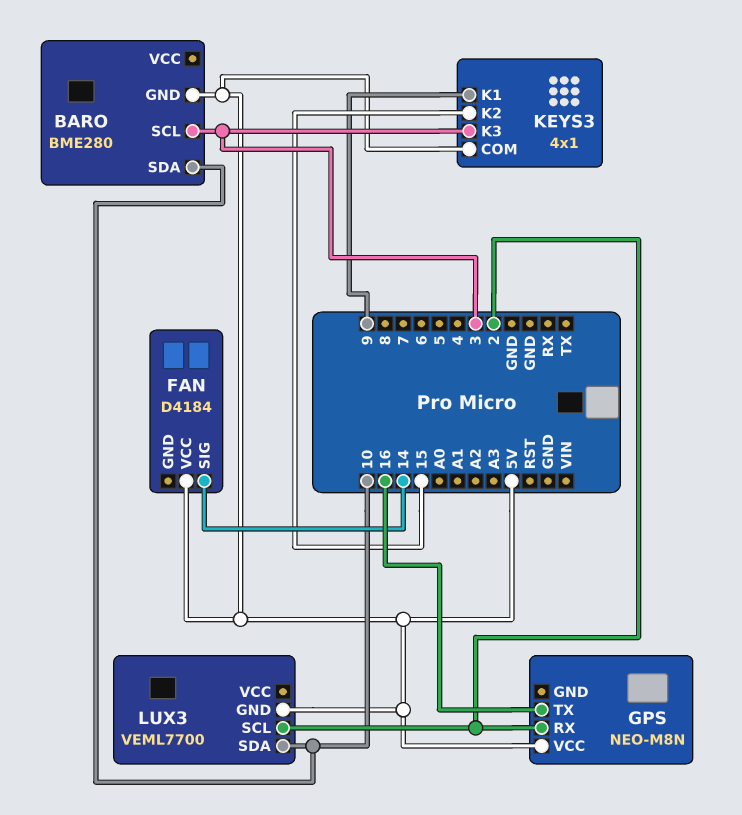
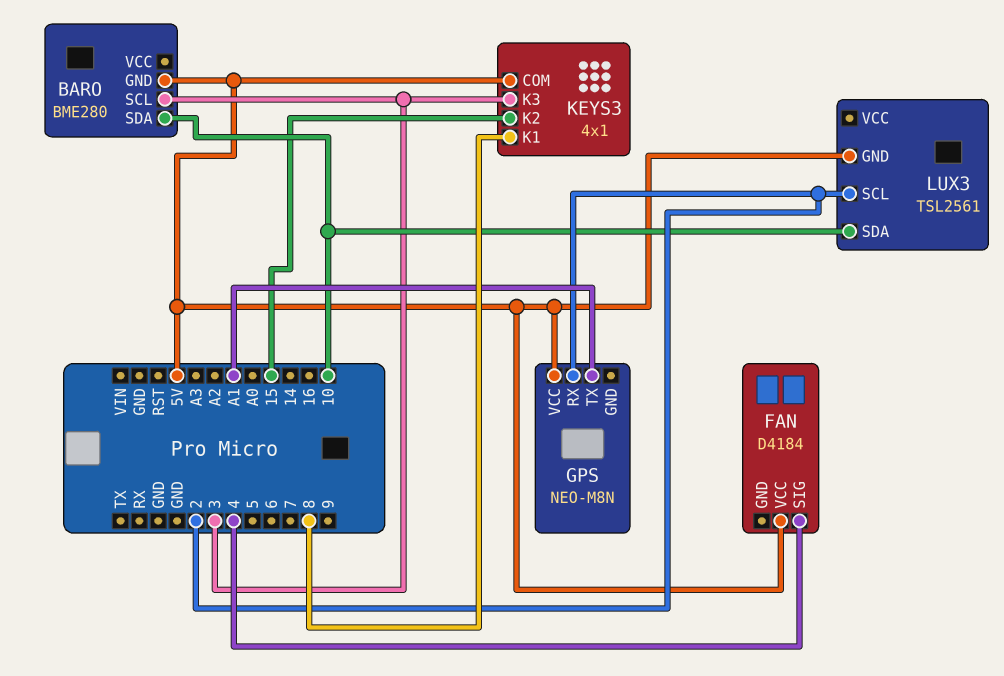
FAN pin SIG: 14 -> 4
GPS pin TX: 16 -> A1
KEYS3 pin K1: 9 -> 8
LUX3: VEML7700 -> TSL2561

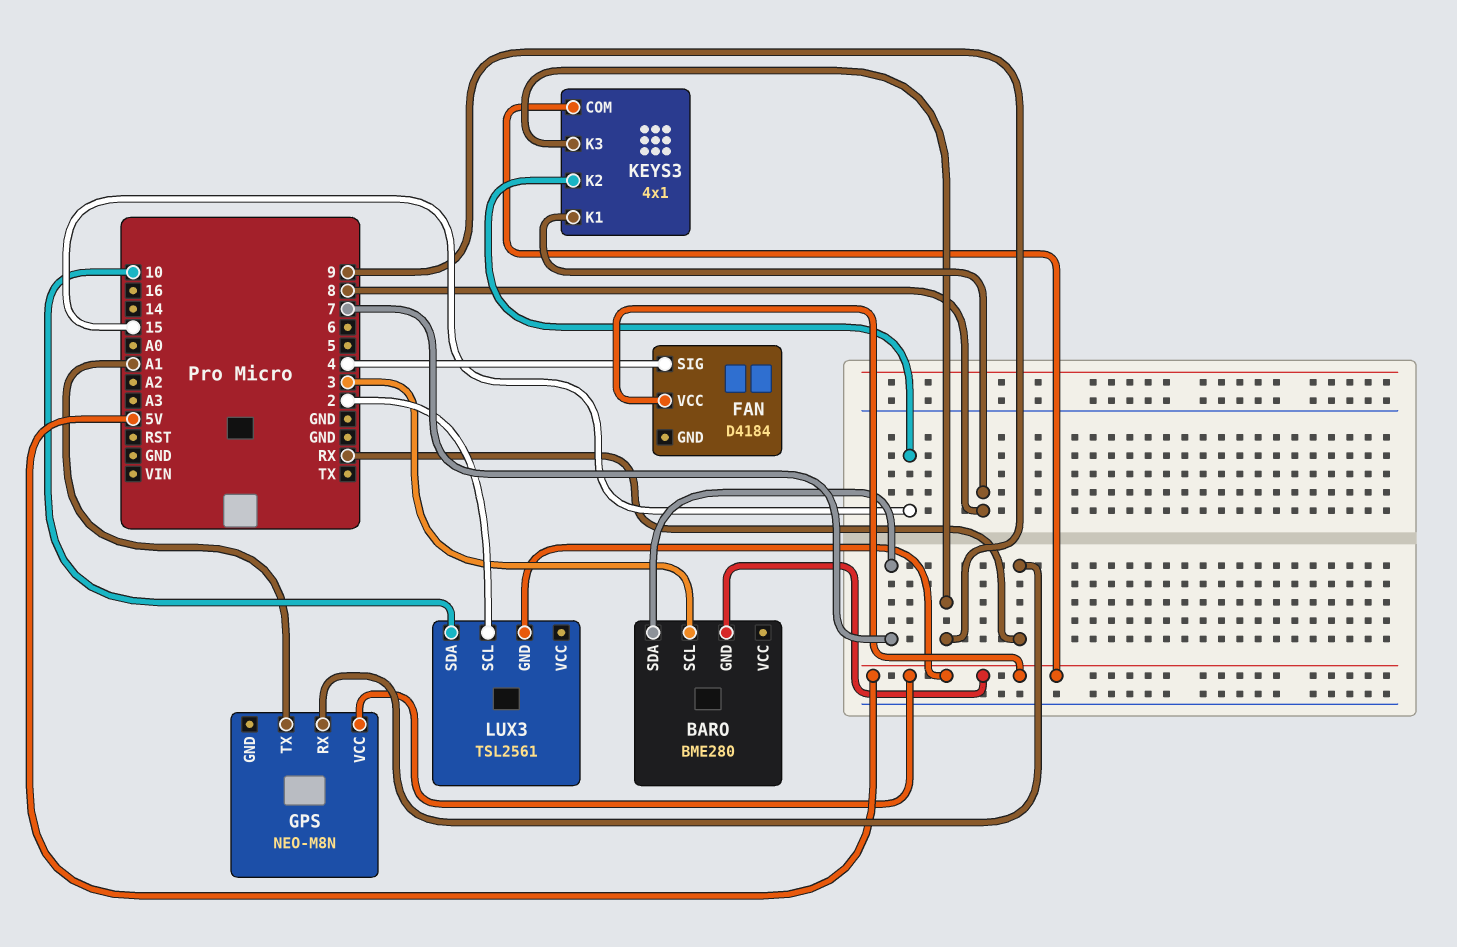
BARO pin SDA: 10 -> 7
GPS pin RX: 2 -> RX
KEYS3 pin K3: 3 -> 9

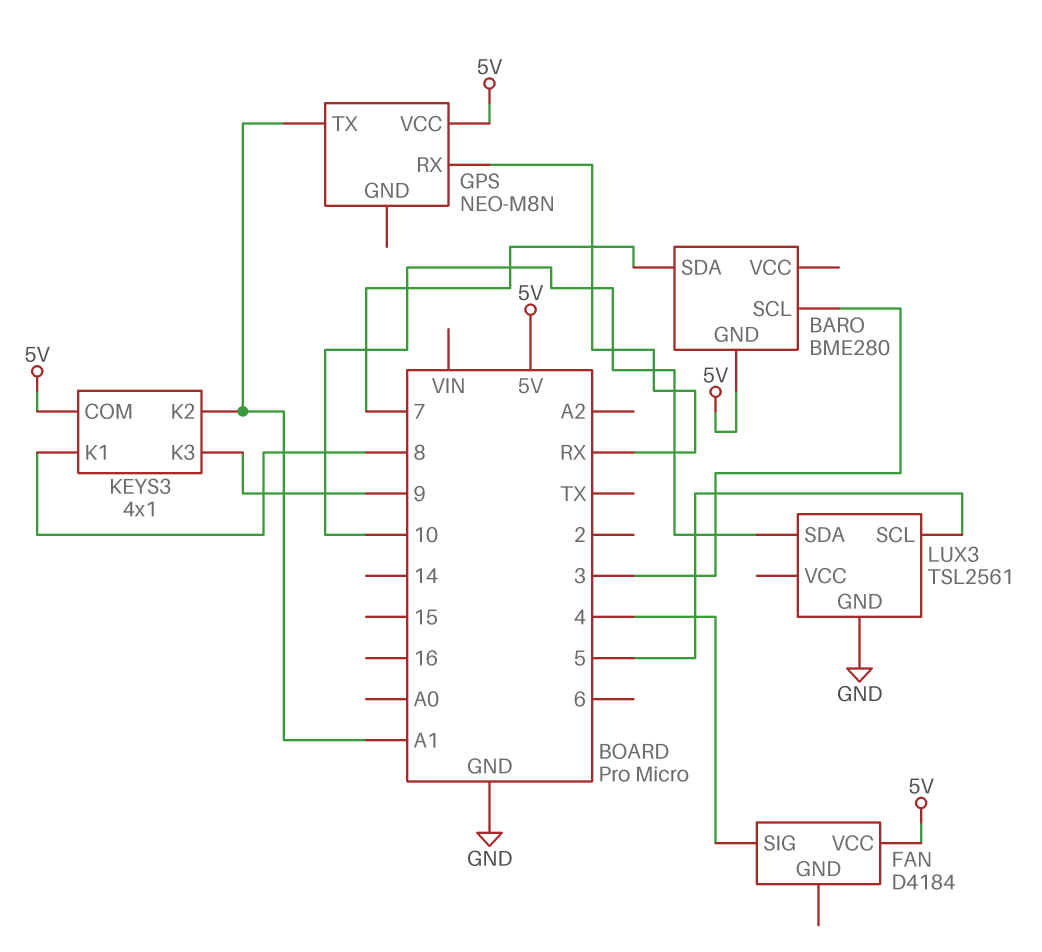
KEYS3 pin K2: 15 -> A1
LUX3 pin GND: 5V -> GND
LUX3 pin SCL: 2 -> 5

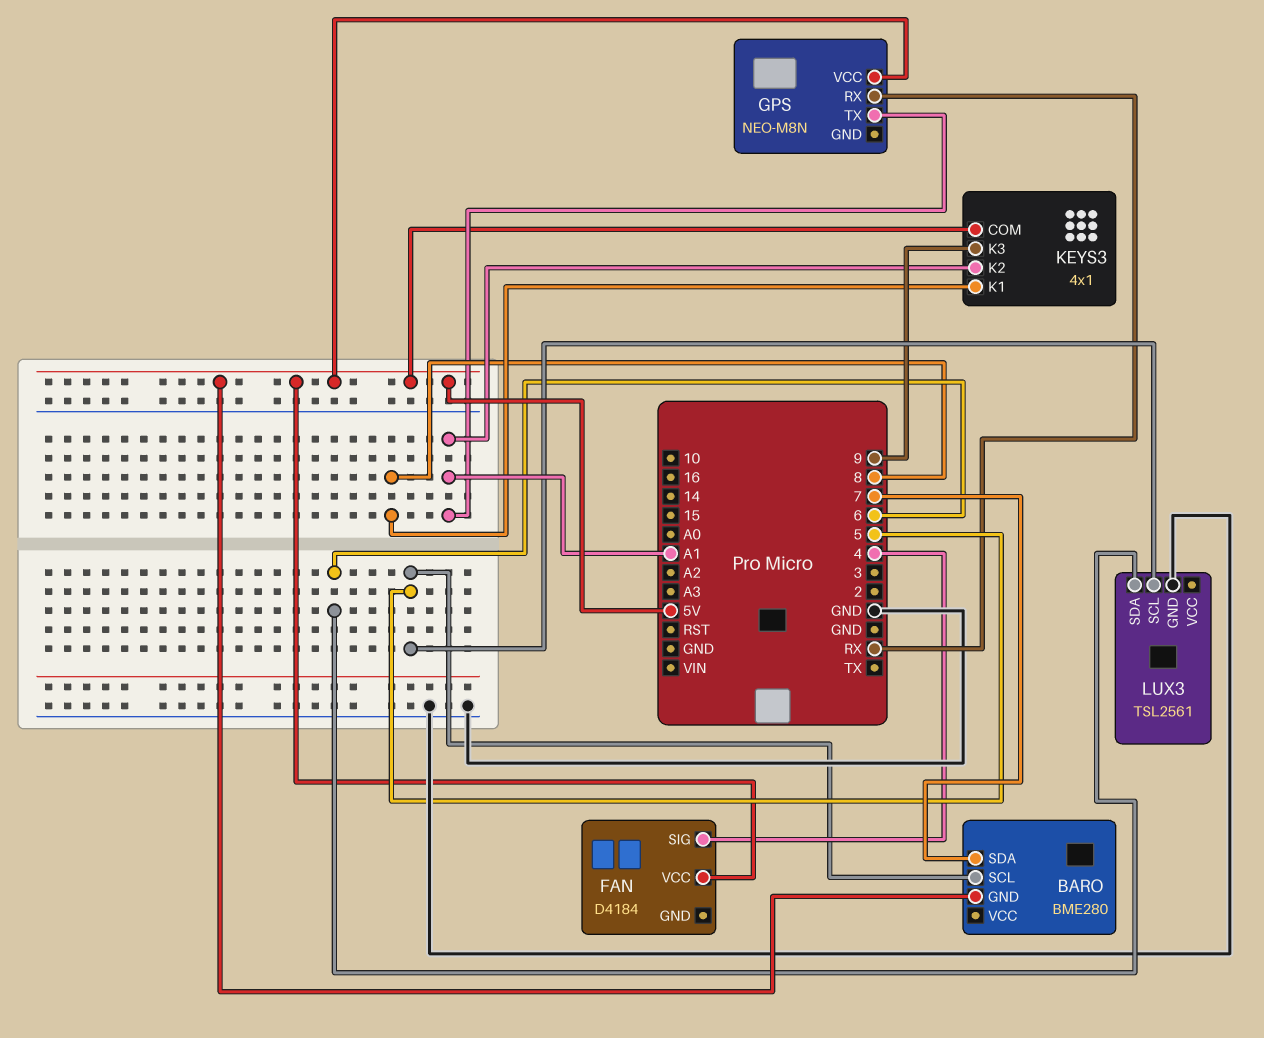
BARO pin SCL: 3 -> 5
LUX3 pin SDA: 10 -> 6

